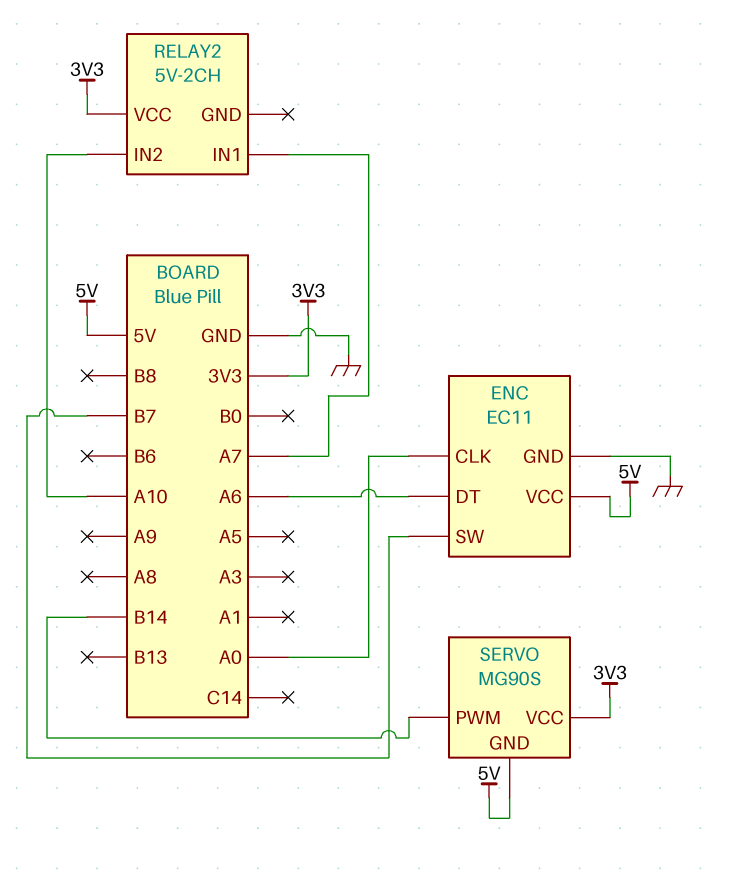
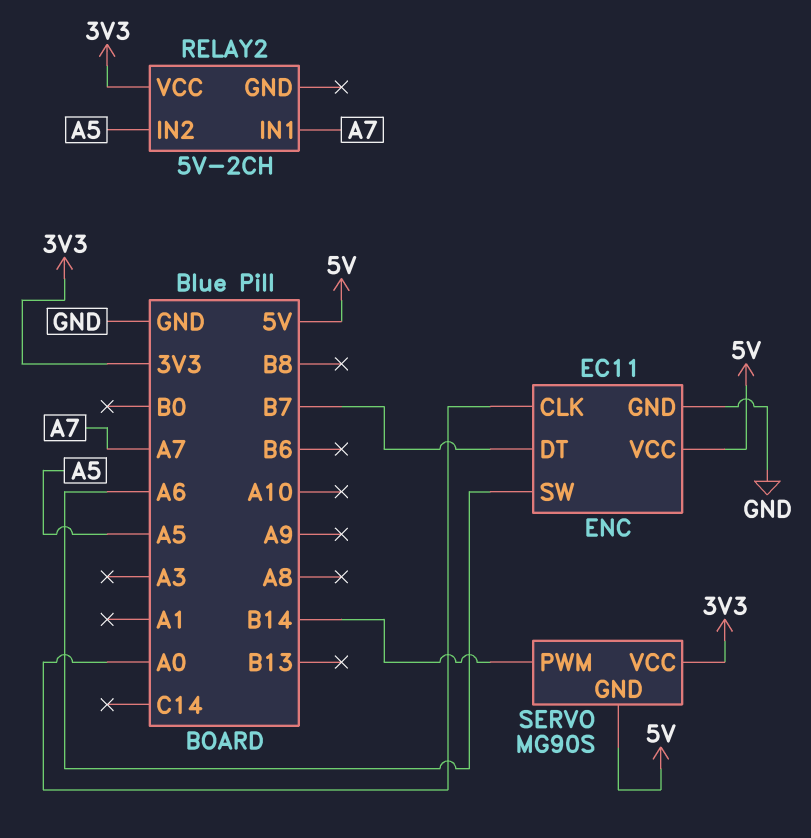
ENC pin DT: A6 -> B7
ENC pin SW: B7 -> A6
RELAY2 pin IN2: A10 -> A5

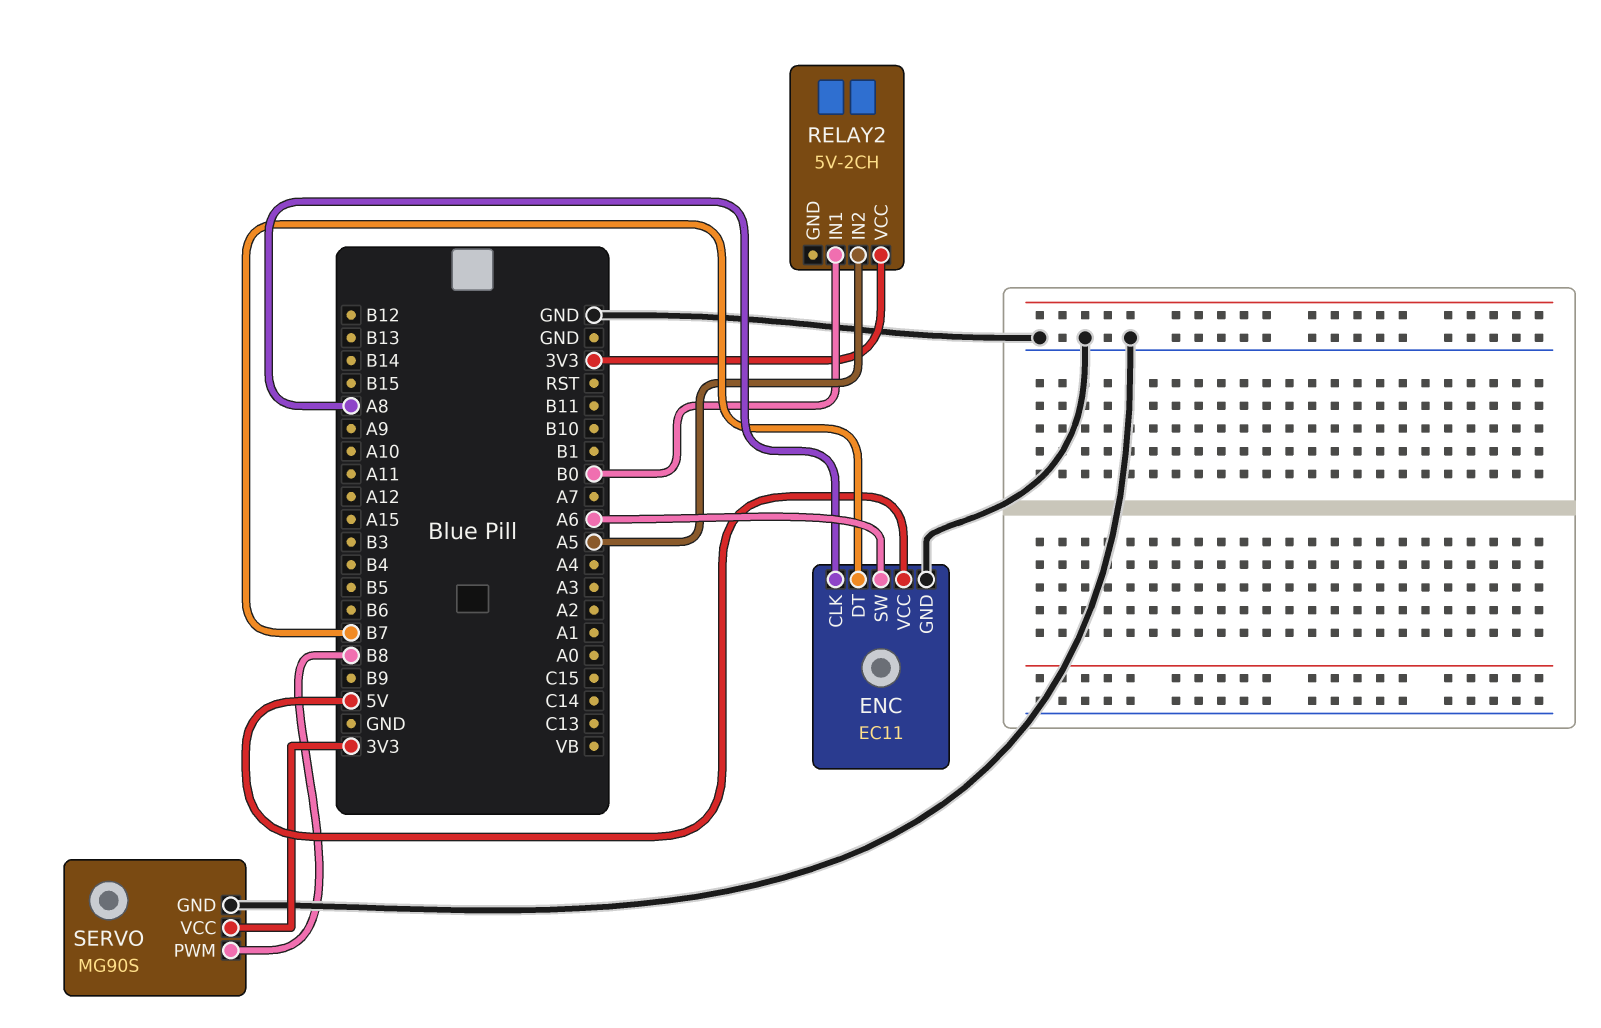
ENC pin CLK: A0 -> A8
RELAY2 pin IN1: A7 -> B0
SERVO pin GND: 5V -> GND
SERVO pin PWM: B14 -> B8

